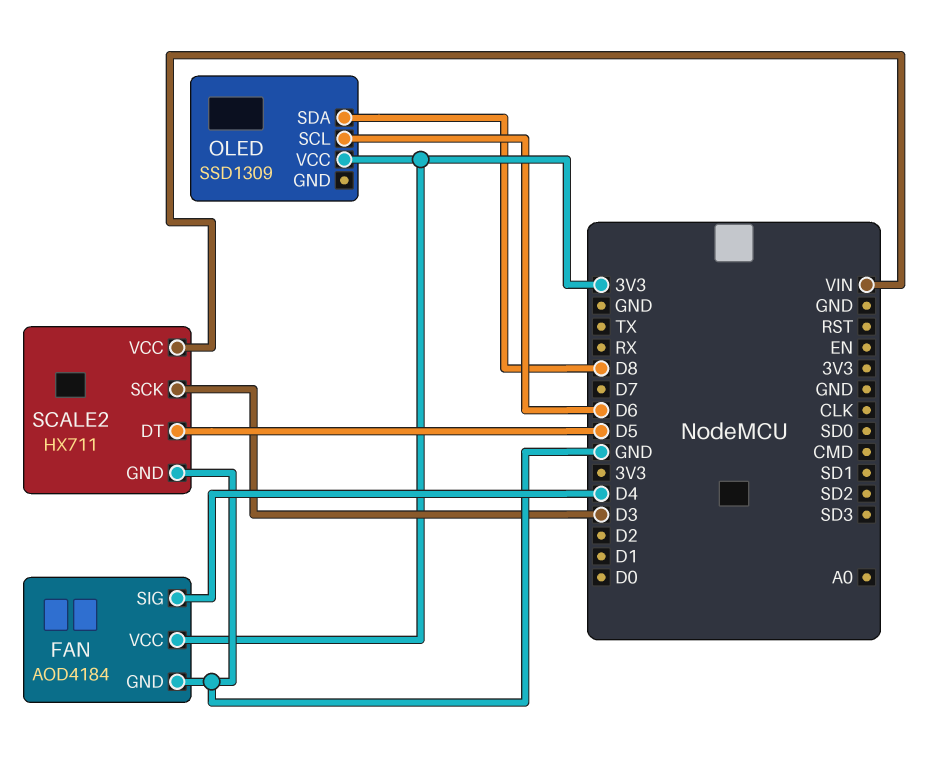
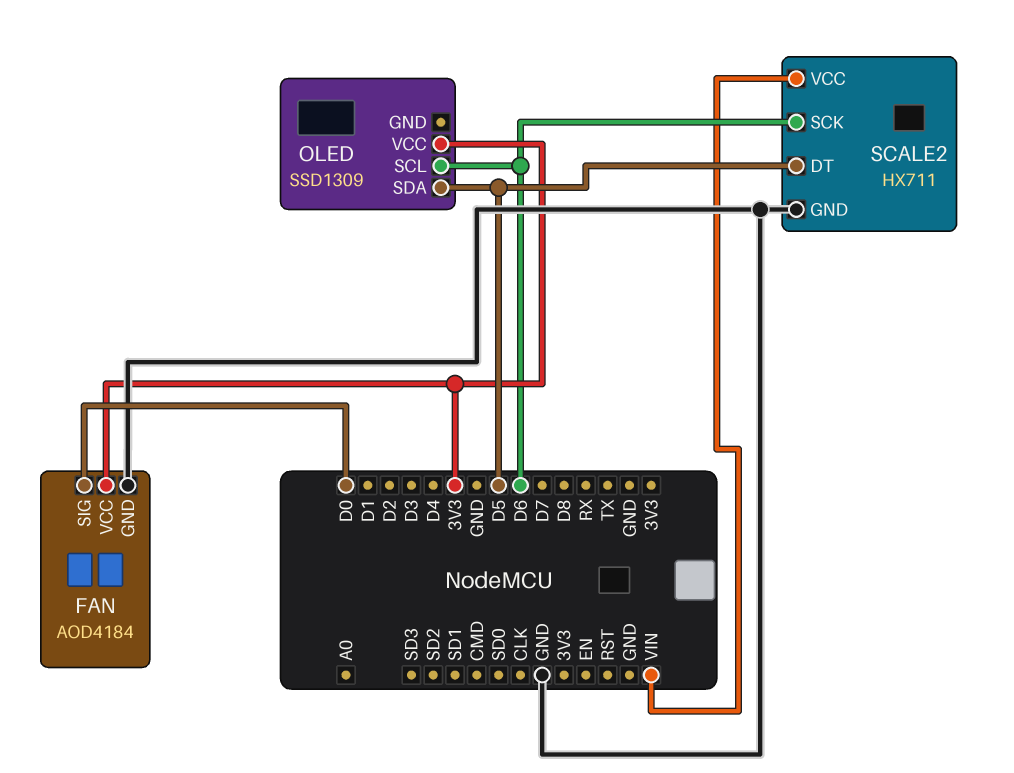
FAN pin SIG: D4 -> D0
OLED pin SDA: D8 -> D5
SCALE2 pin SCK: D3 -> D6

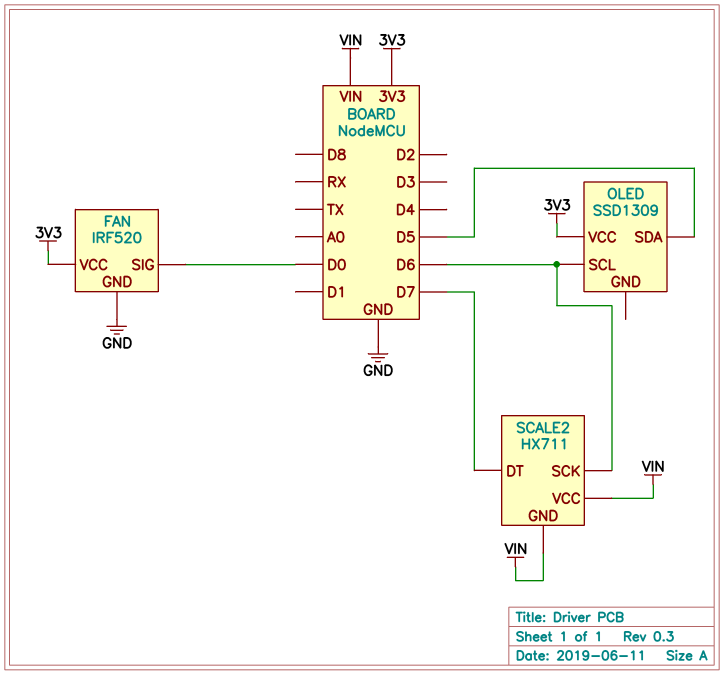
FAN: AOD4184 -> IRF520
SCALE2 pin DT: D5 -> D7
SCALE2 pin GND: GND -> VIN

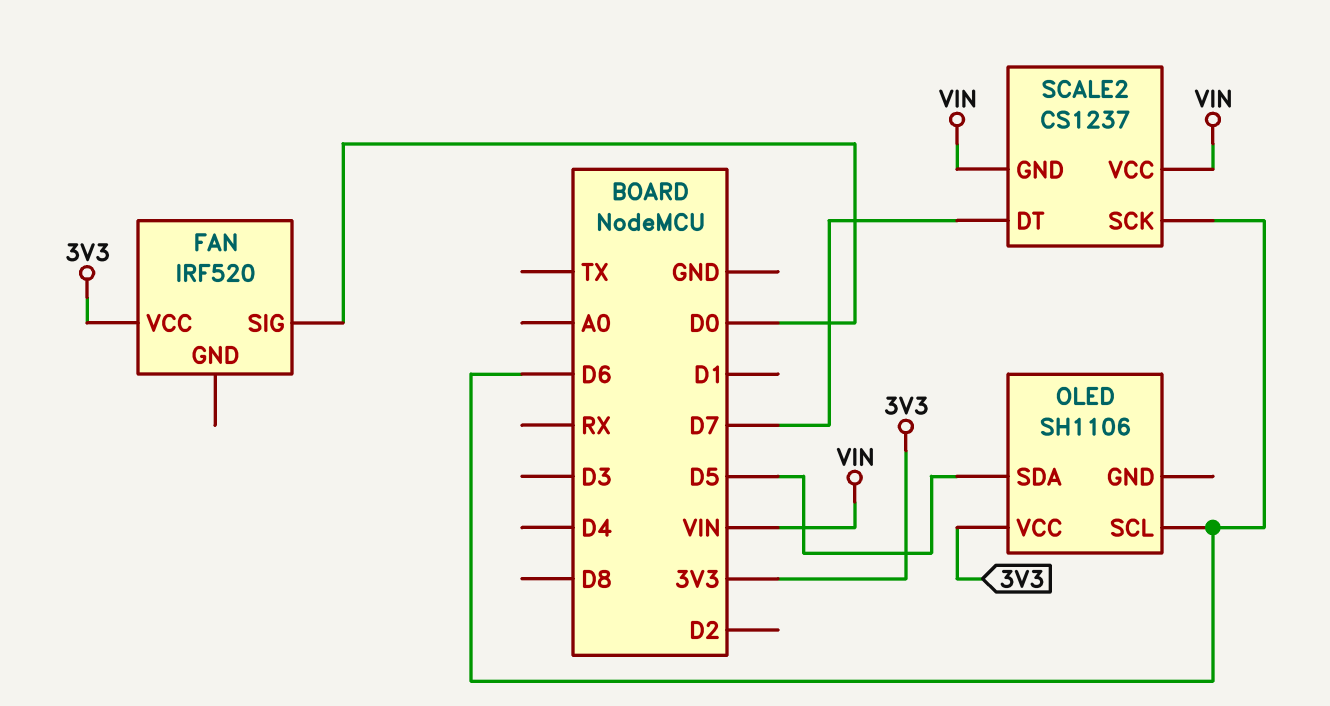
FAN pin GND: GND -> none
OLED: SSD1309 -> SH1106
SCALE2: HX711 -> CS1237

